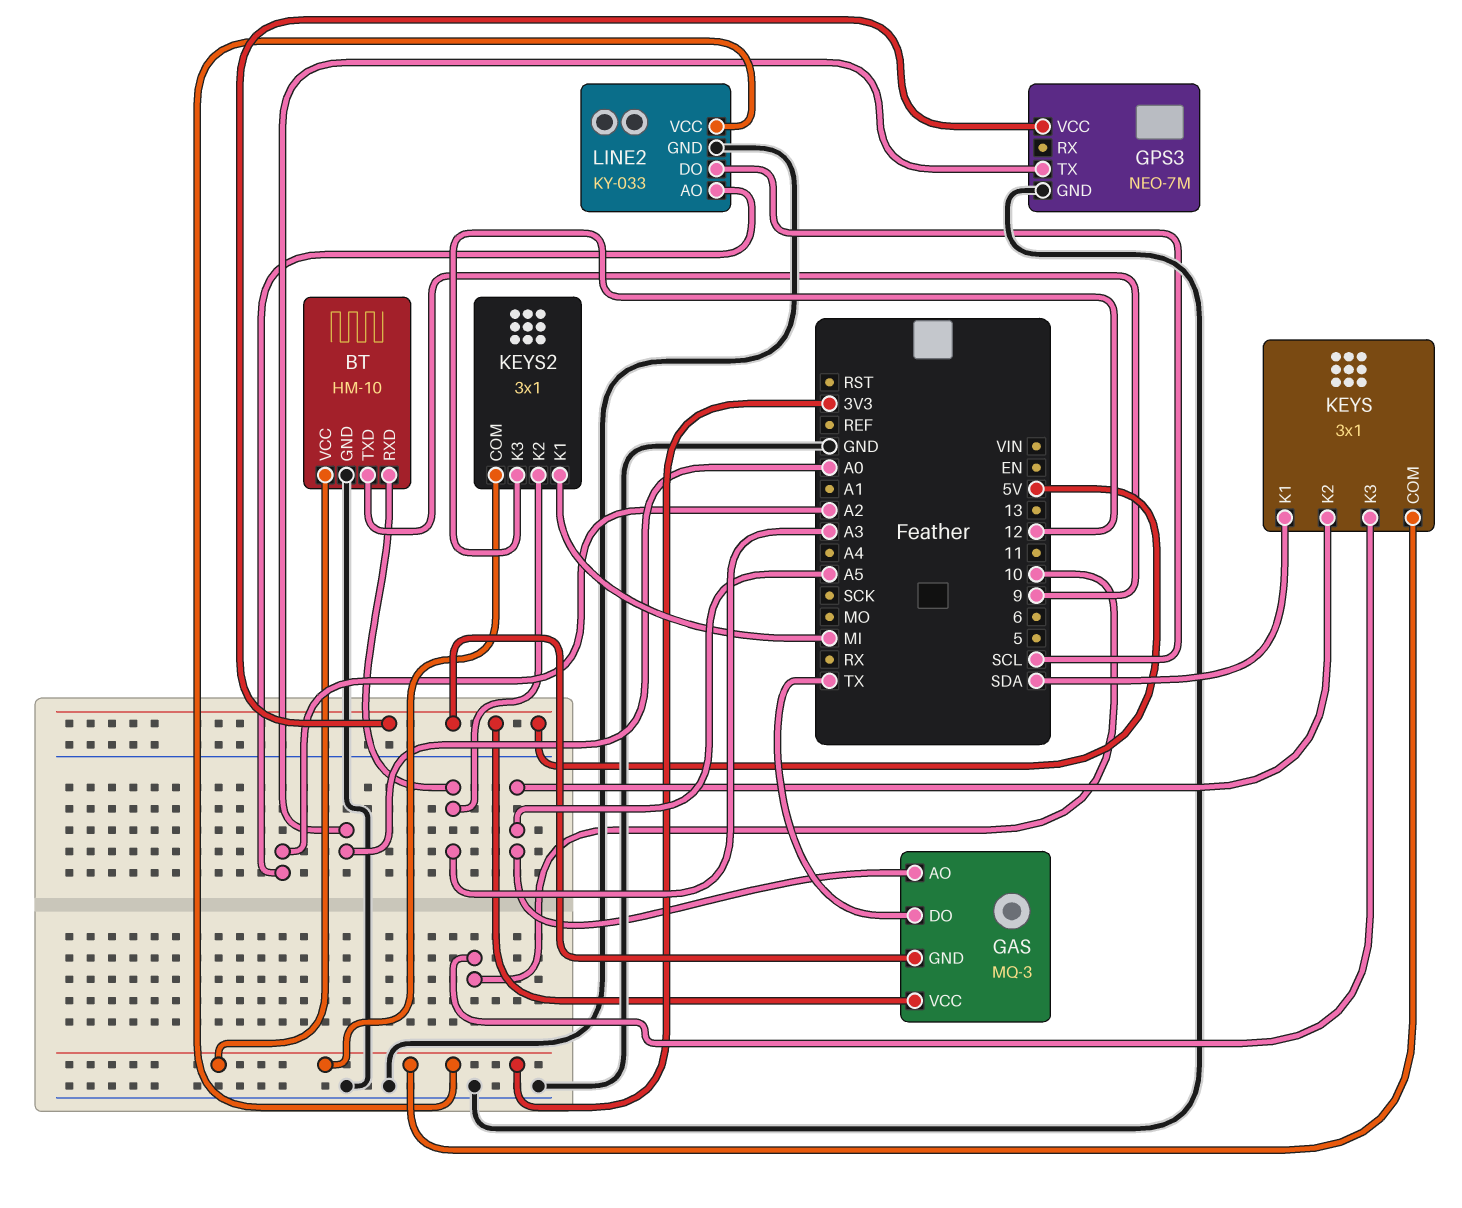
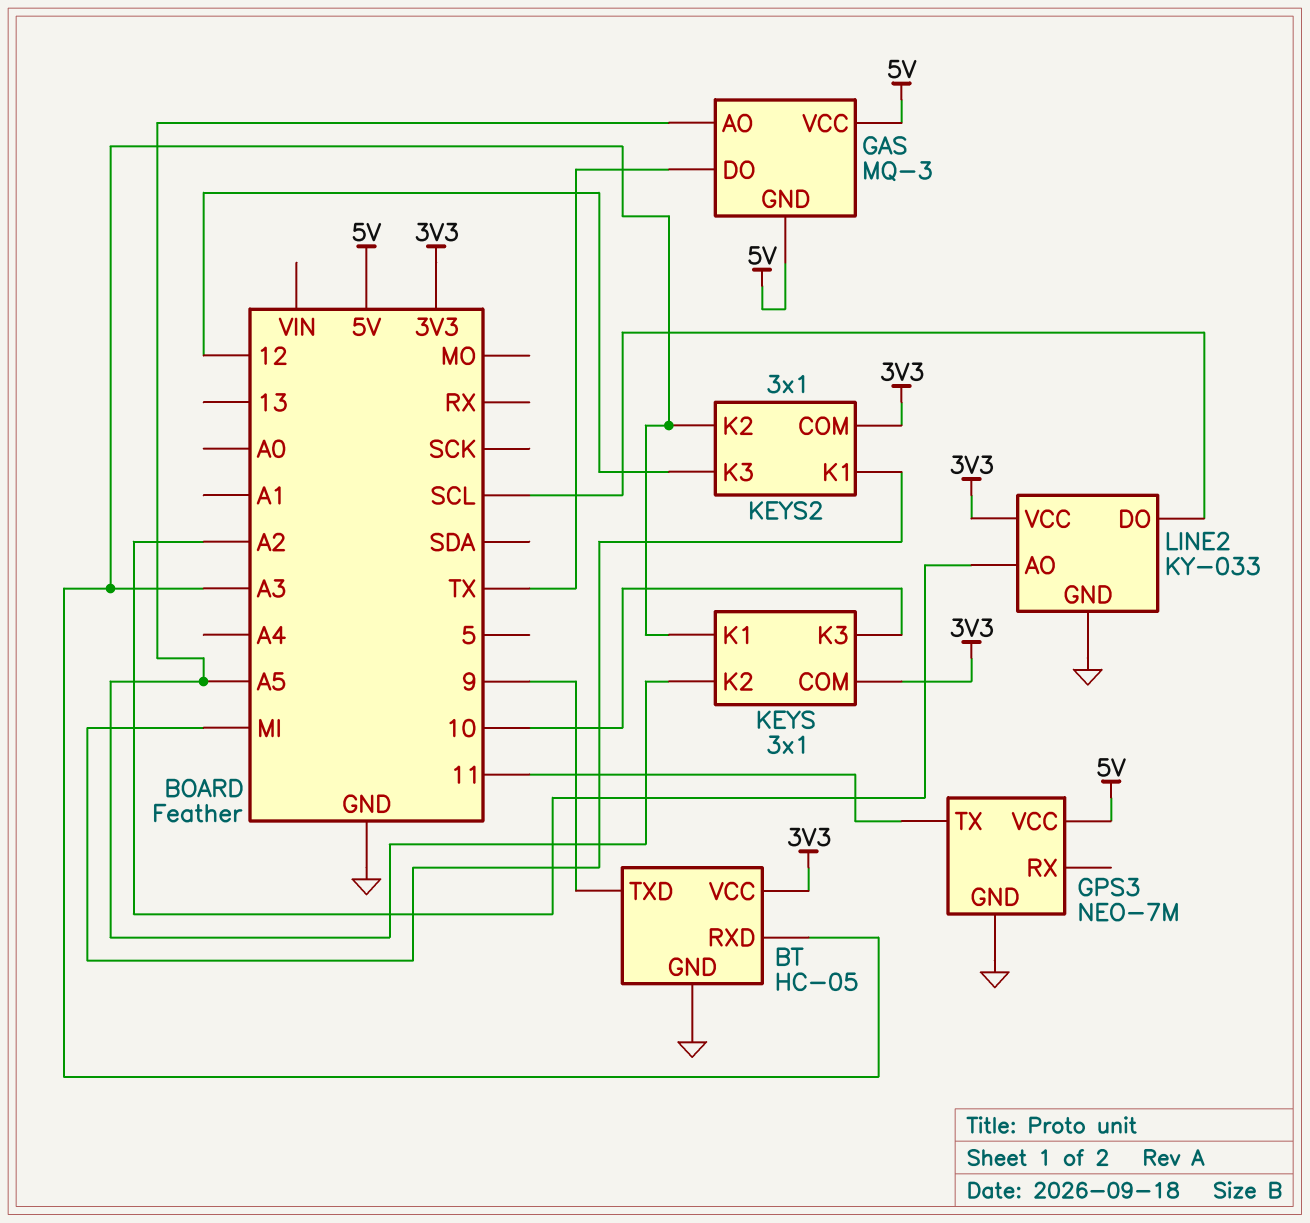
BT: HM-10 -> HC-05
GPS3 pin TX: A0 -> 11
KEYS pin K1: SDA -> A3

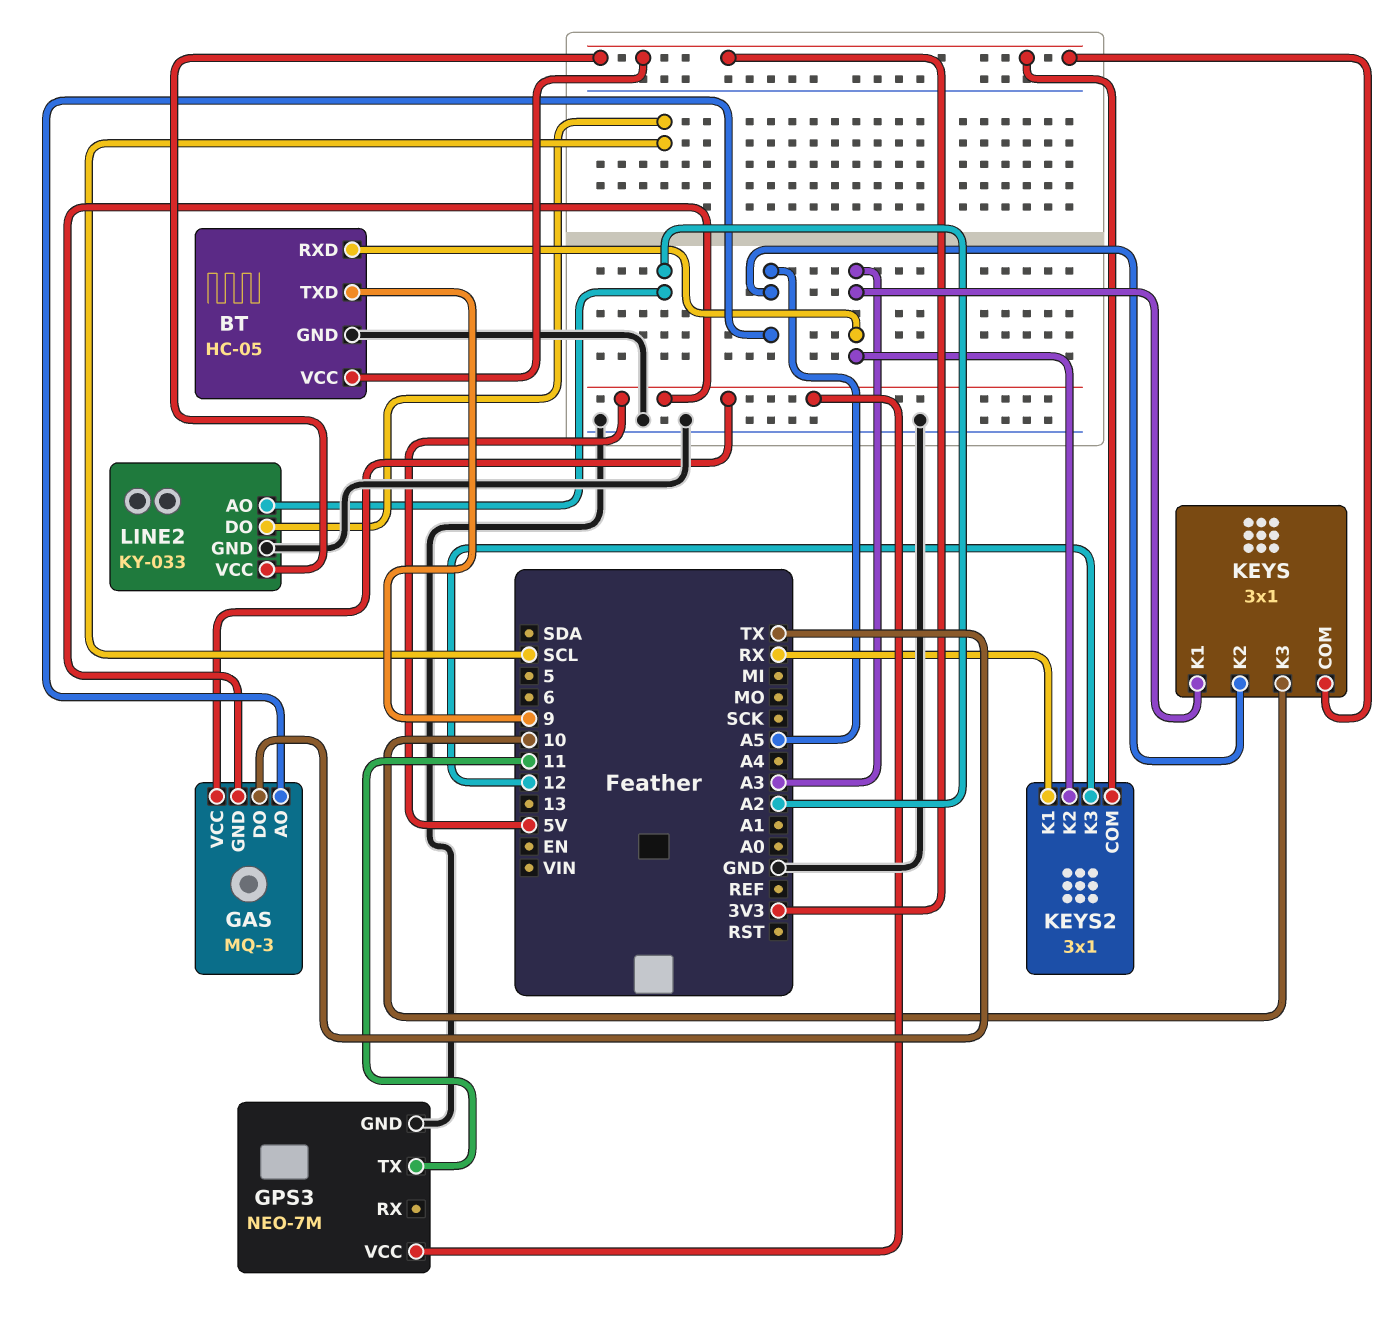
KEYS2 pin K1: MI -> RX

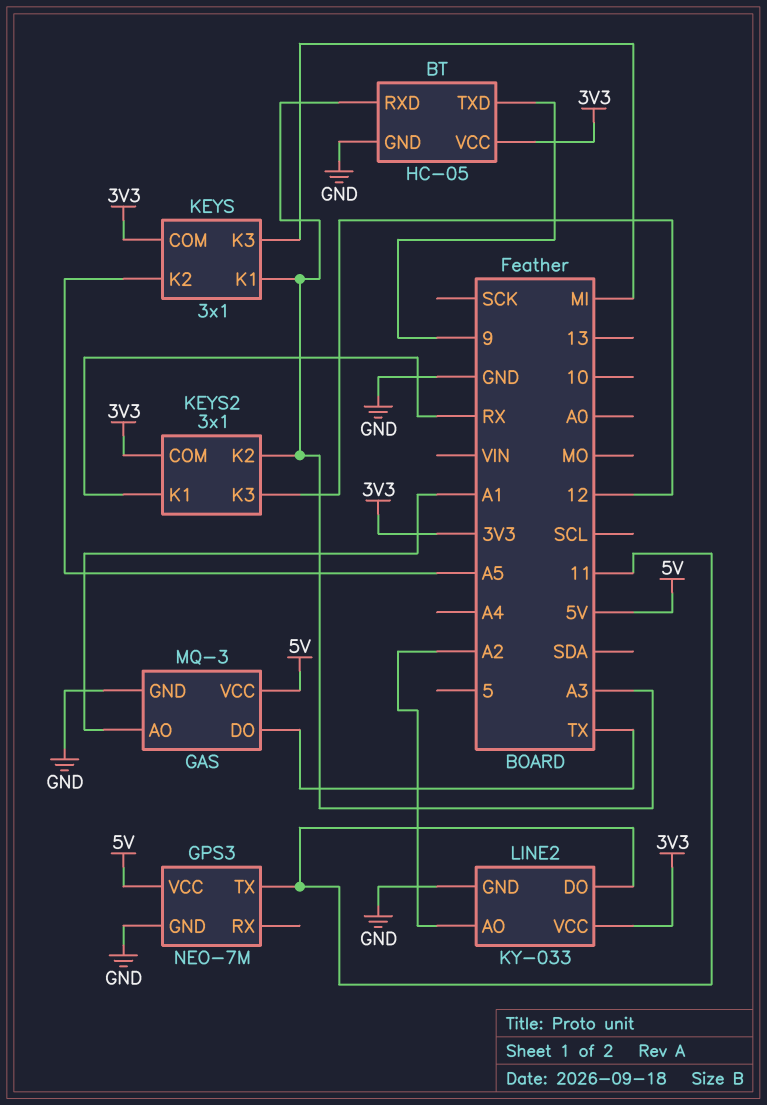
GAS pin AO: A5 -> A1
GAS pin GND: 5V -> GND
KEYS pin K3: 10 -> MI
LINE2 pin DO: SCL -> 11

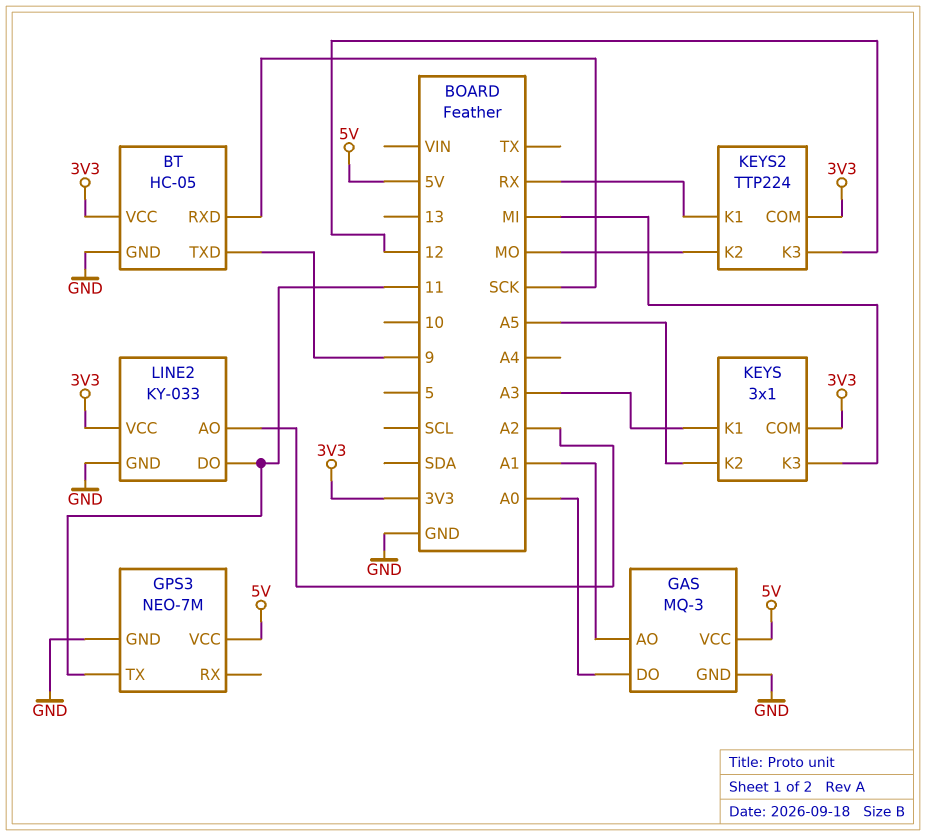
BT pin RXD: A3 -> SCK
GAS pin DO: TX -> A0
KEYS2: 3x1 -> TTP224
KEYS2 pin K2: A3 -> MO

